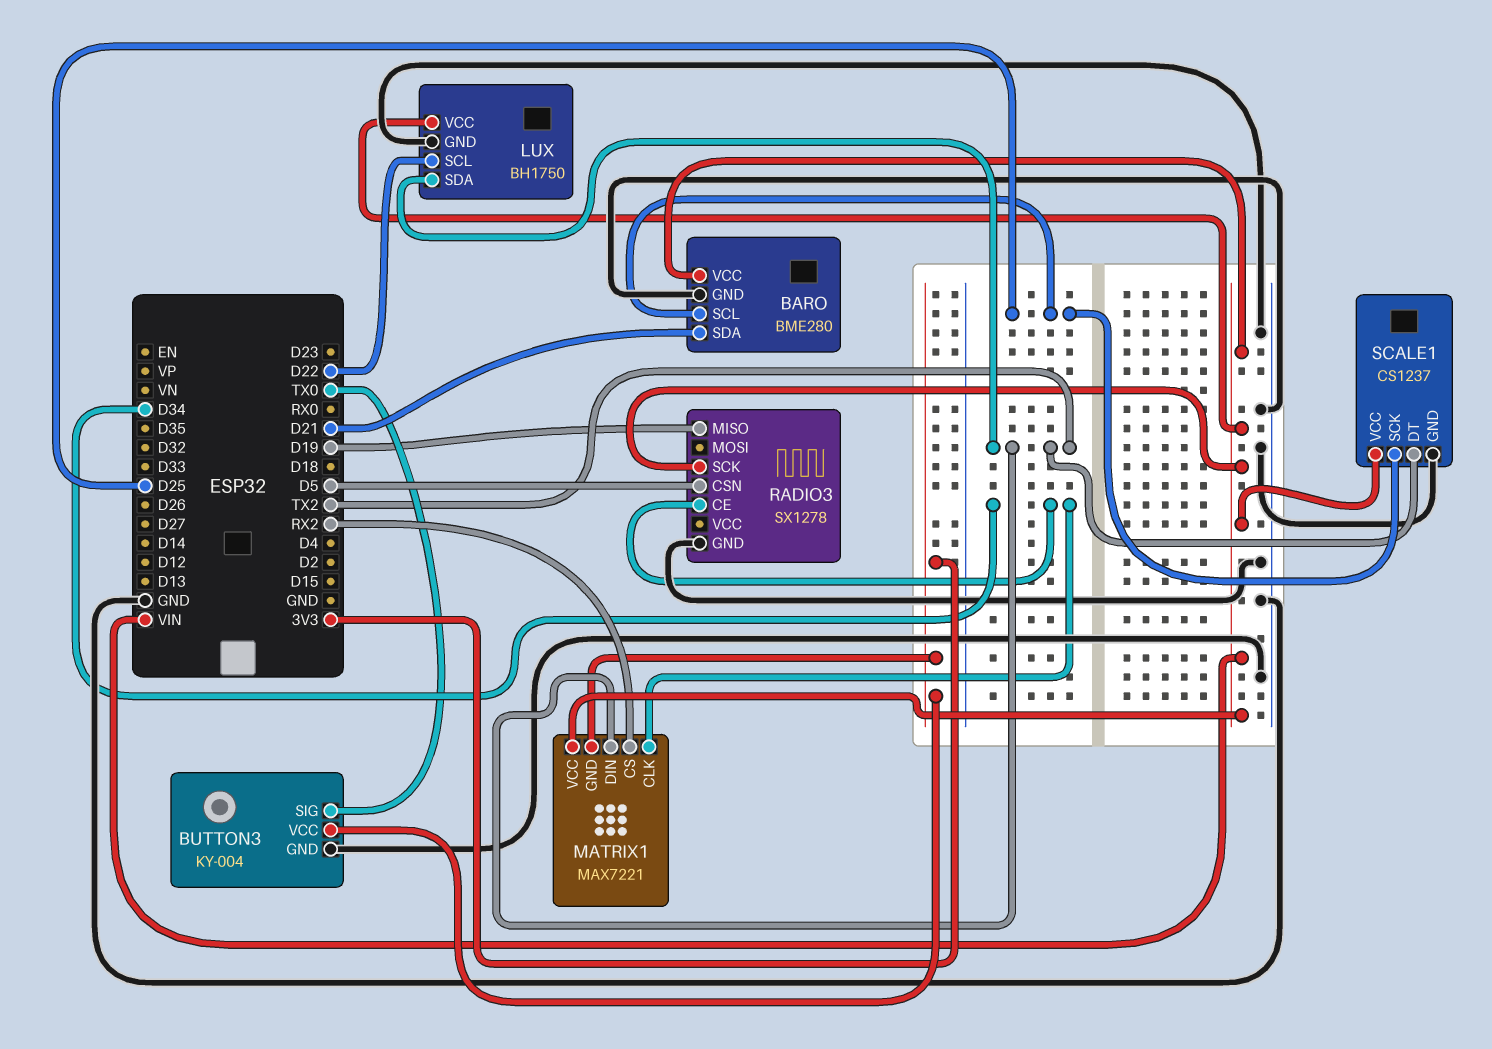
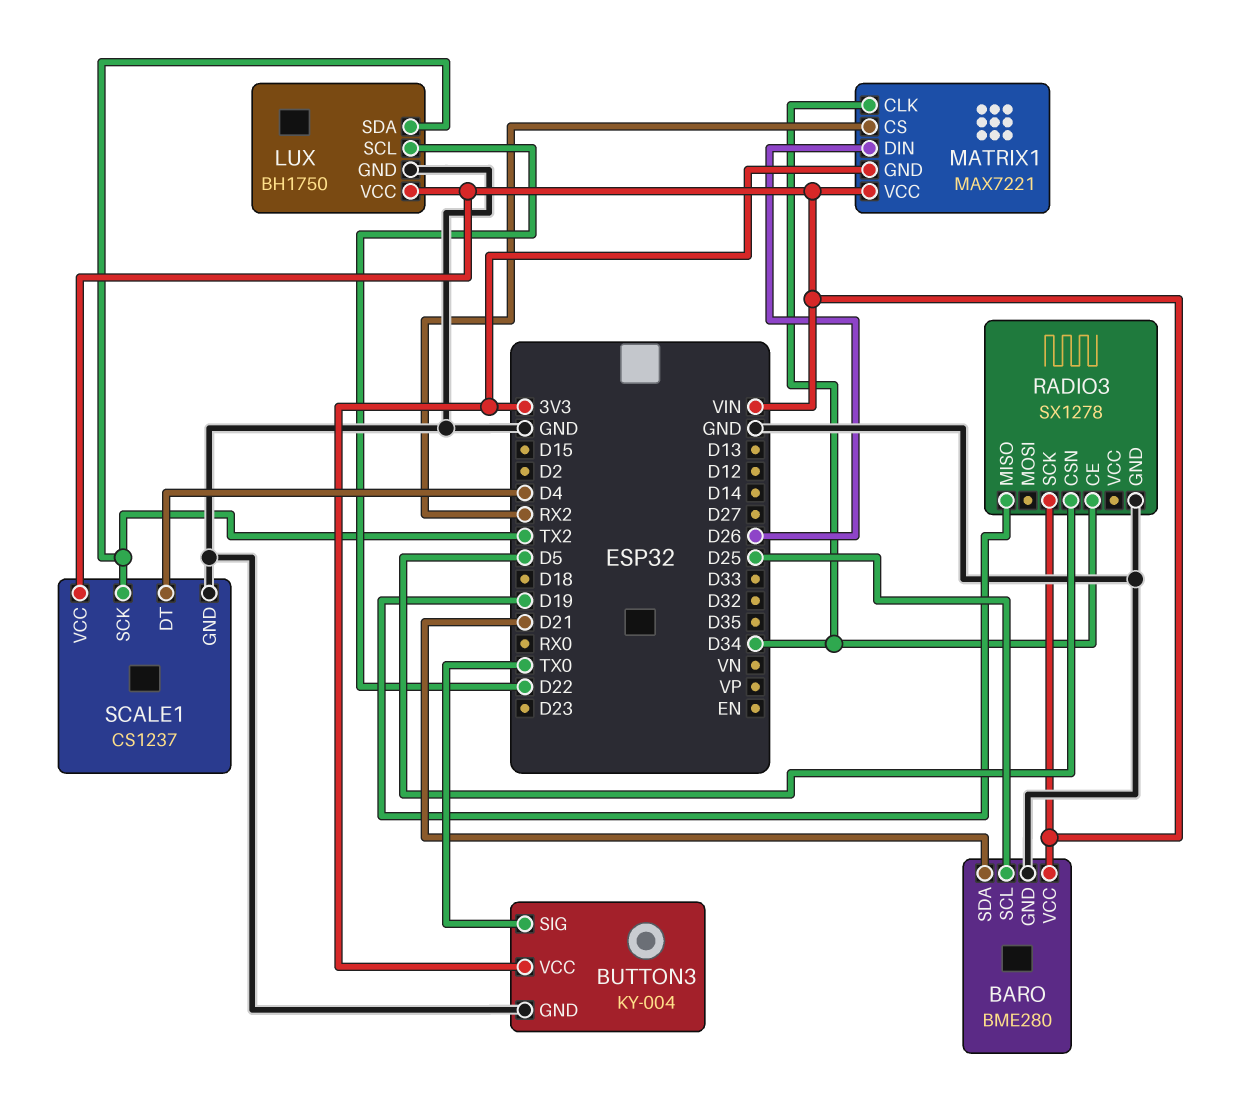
MATRIX1 pin DIN: TX2 -> D26
SCALE1 pin DT: TX2 -> D4
SCALE1 pin SCK: D25 -> TX2

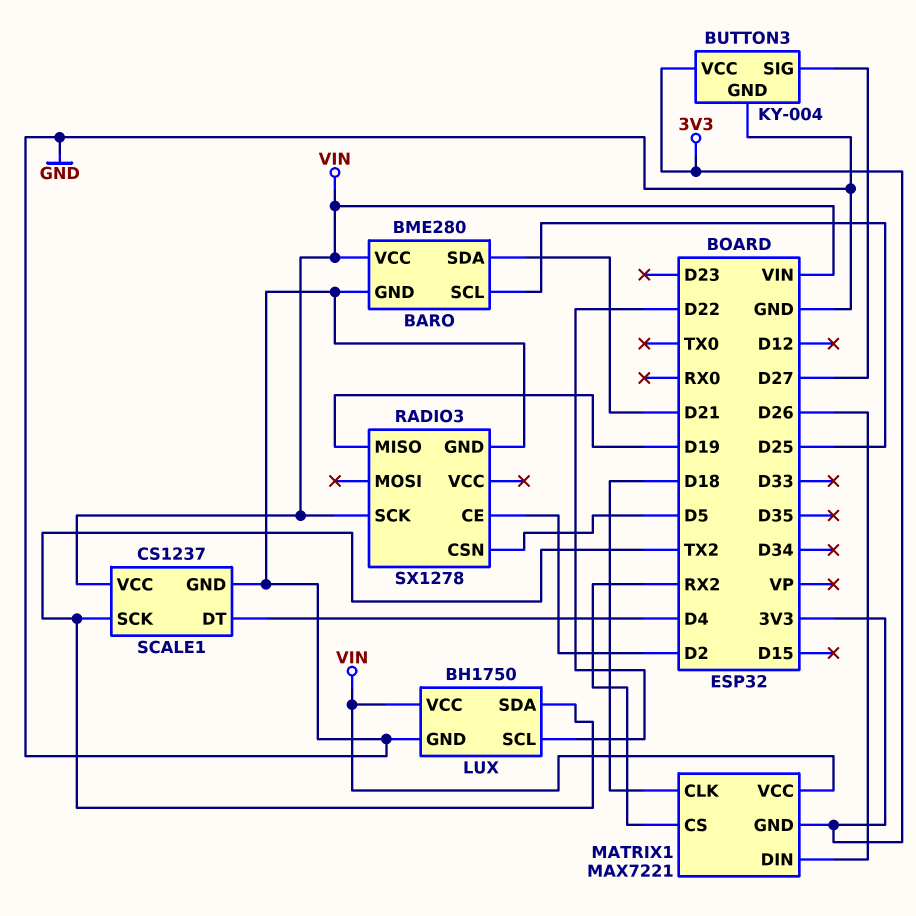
BUTTON3 pin SIG: TX0 -> D27
MATRIX1 pin CLK: D34 -> D18
RADIO3 pin CE: D34 -> D2

